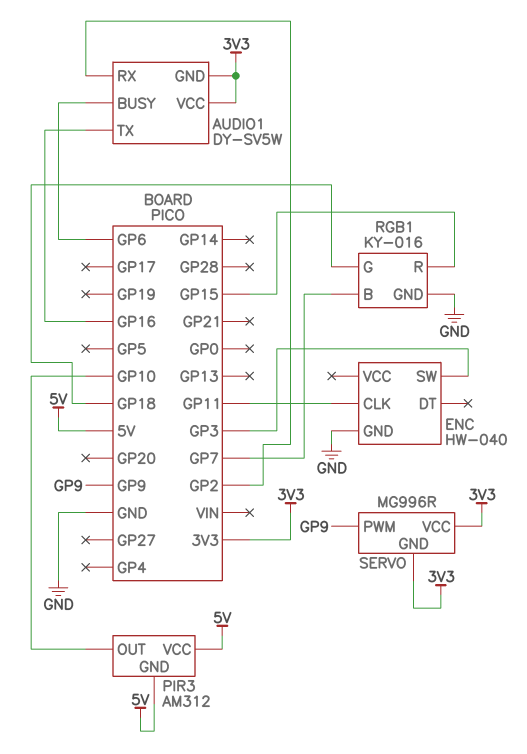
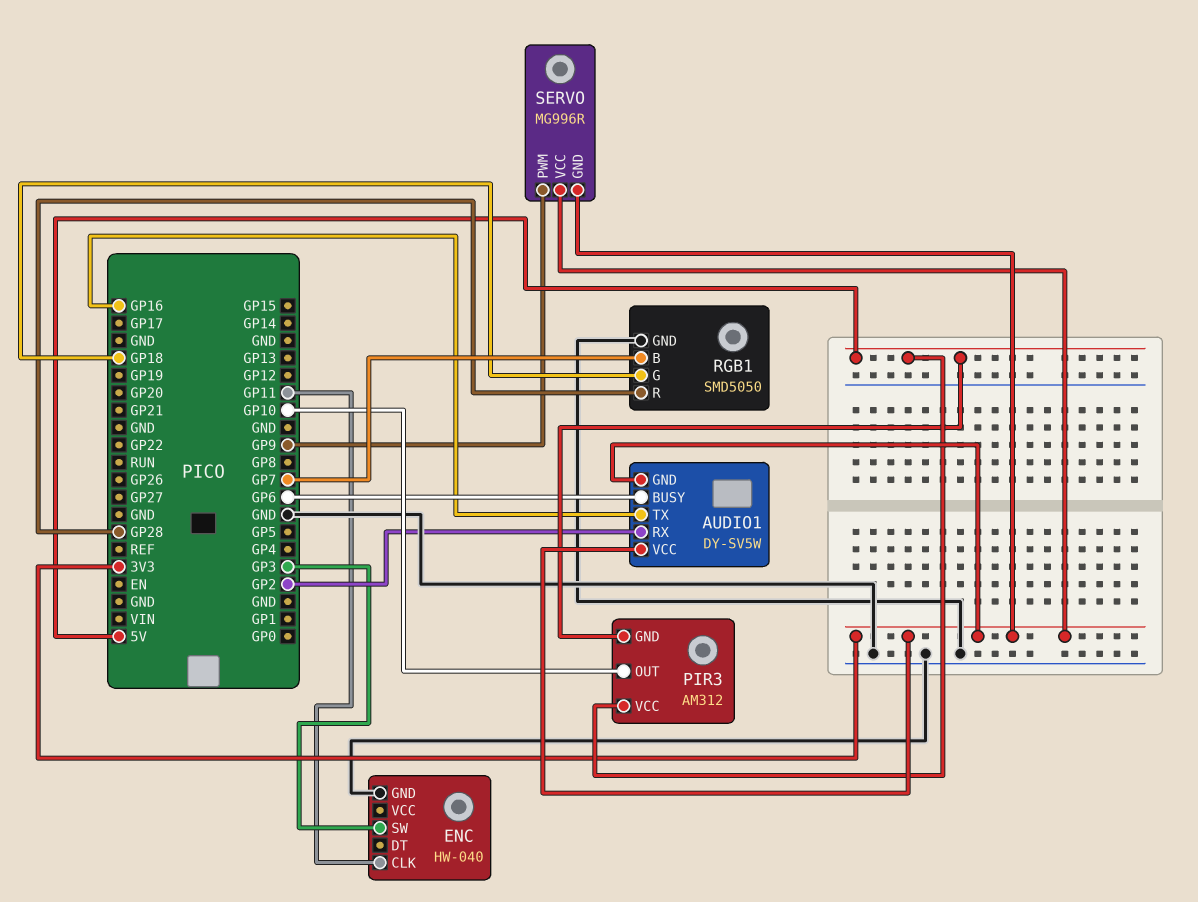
RGB1: KY-016 -> SMD5050
RGB1 pin R: GP15 -> GP28

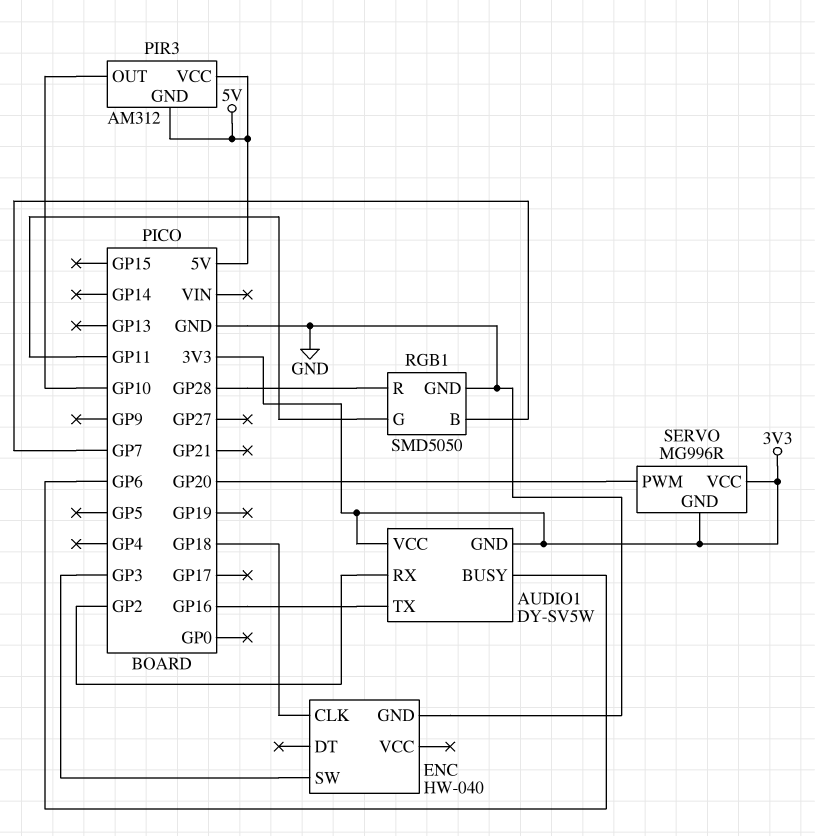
ENC pin CLK: GP11 -> GP18
RGB1 pin G: GP18 -> GP11
SERVO pin PWM: GP9 -> GP20

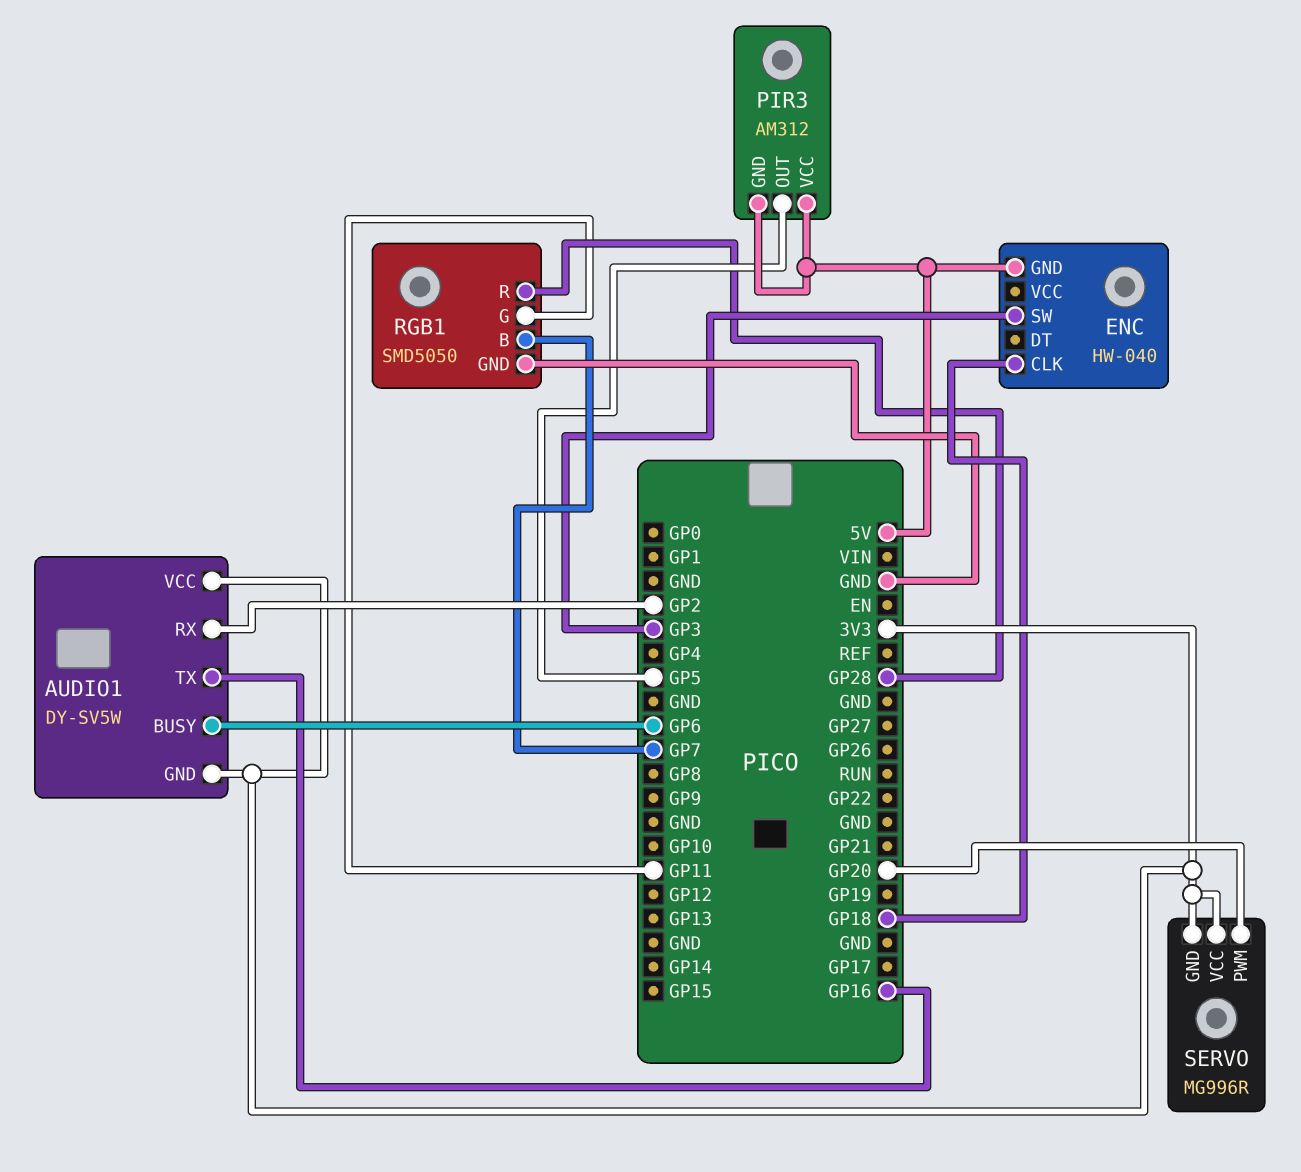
ENC pin GND: GND -> 5V
PIR3 pin OUT: GP10 -> GP5

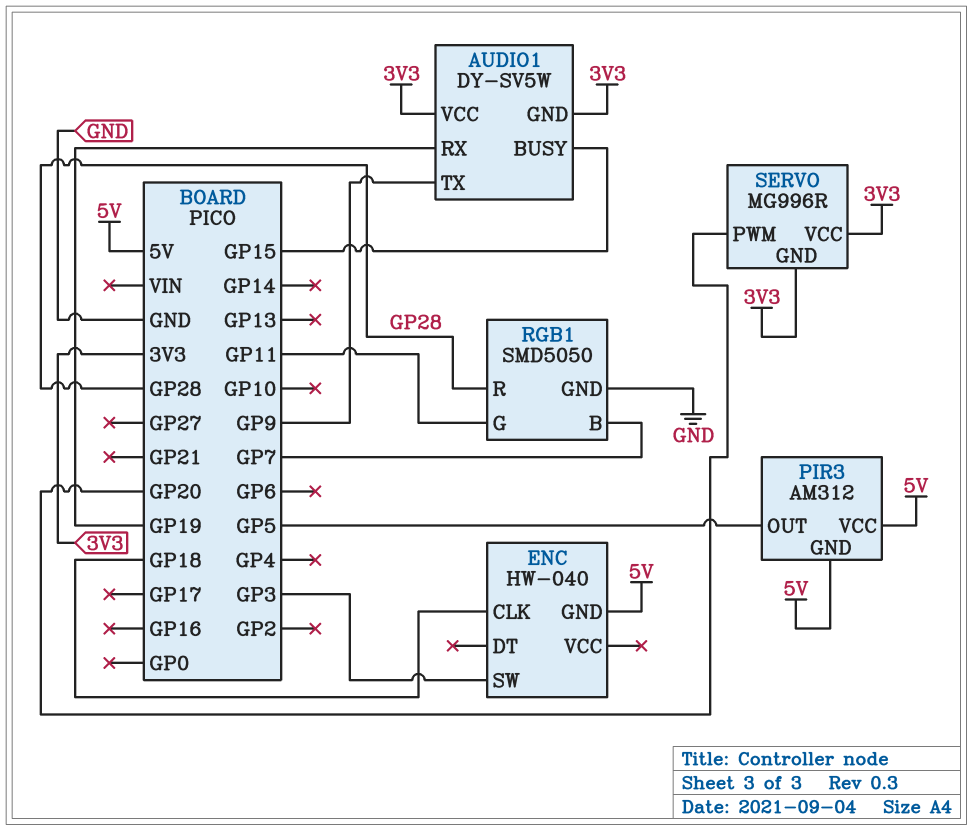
AUDIO1 pin BUSY: GP6 -> GP15
AUDIO1 pin RX: GP2 -> GP19
AUDIO1 pin TX: GP16 -> GP9

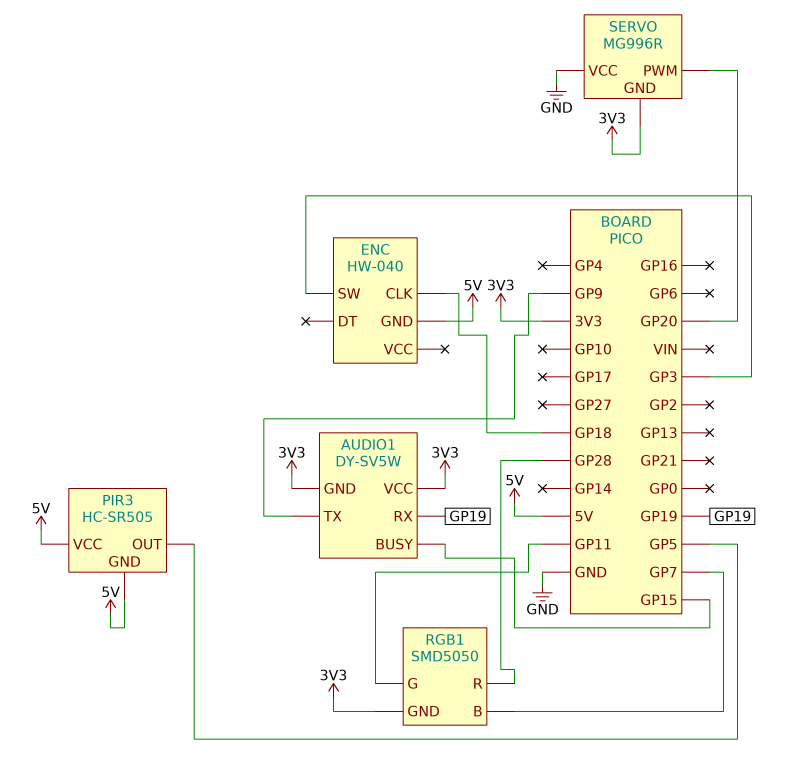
PIR3: AM312 -> HC-SR505
RGB1 pin GND: GND -> 3V3
SERVO pin VCC: 3V3 -> GND

